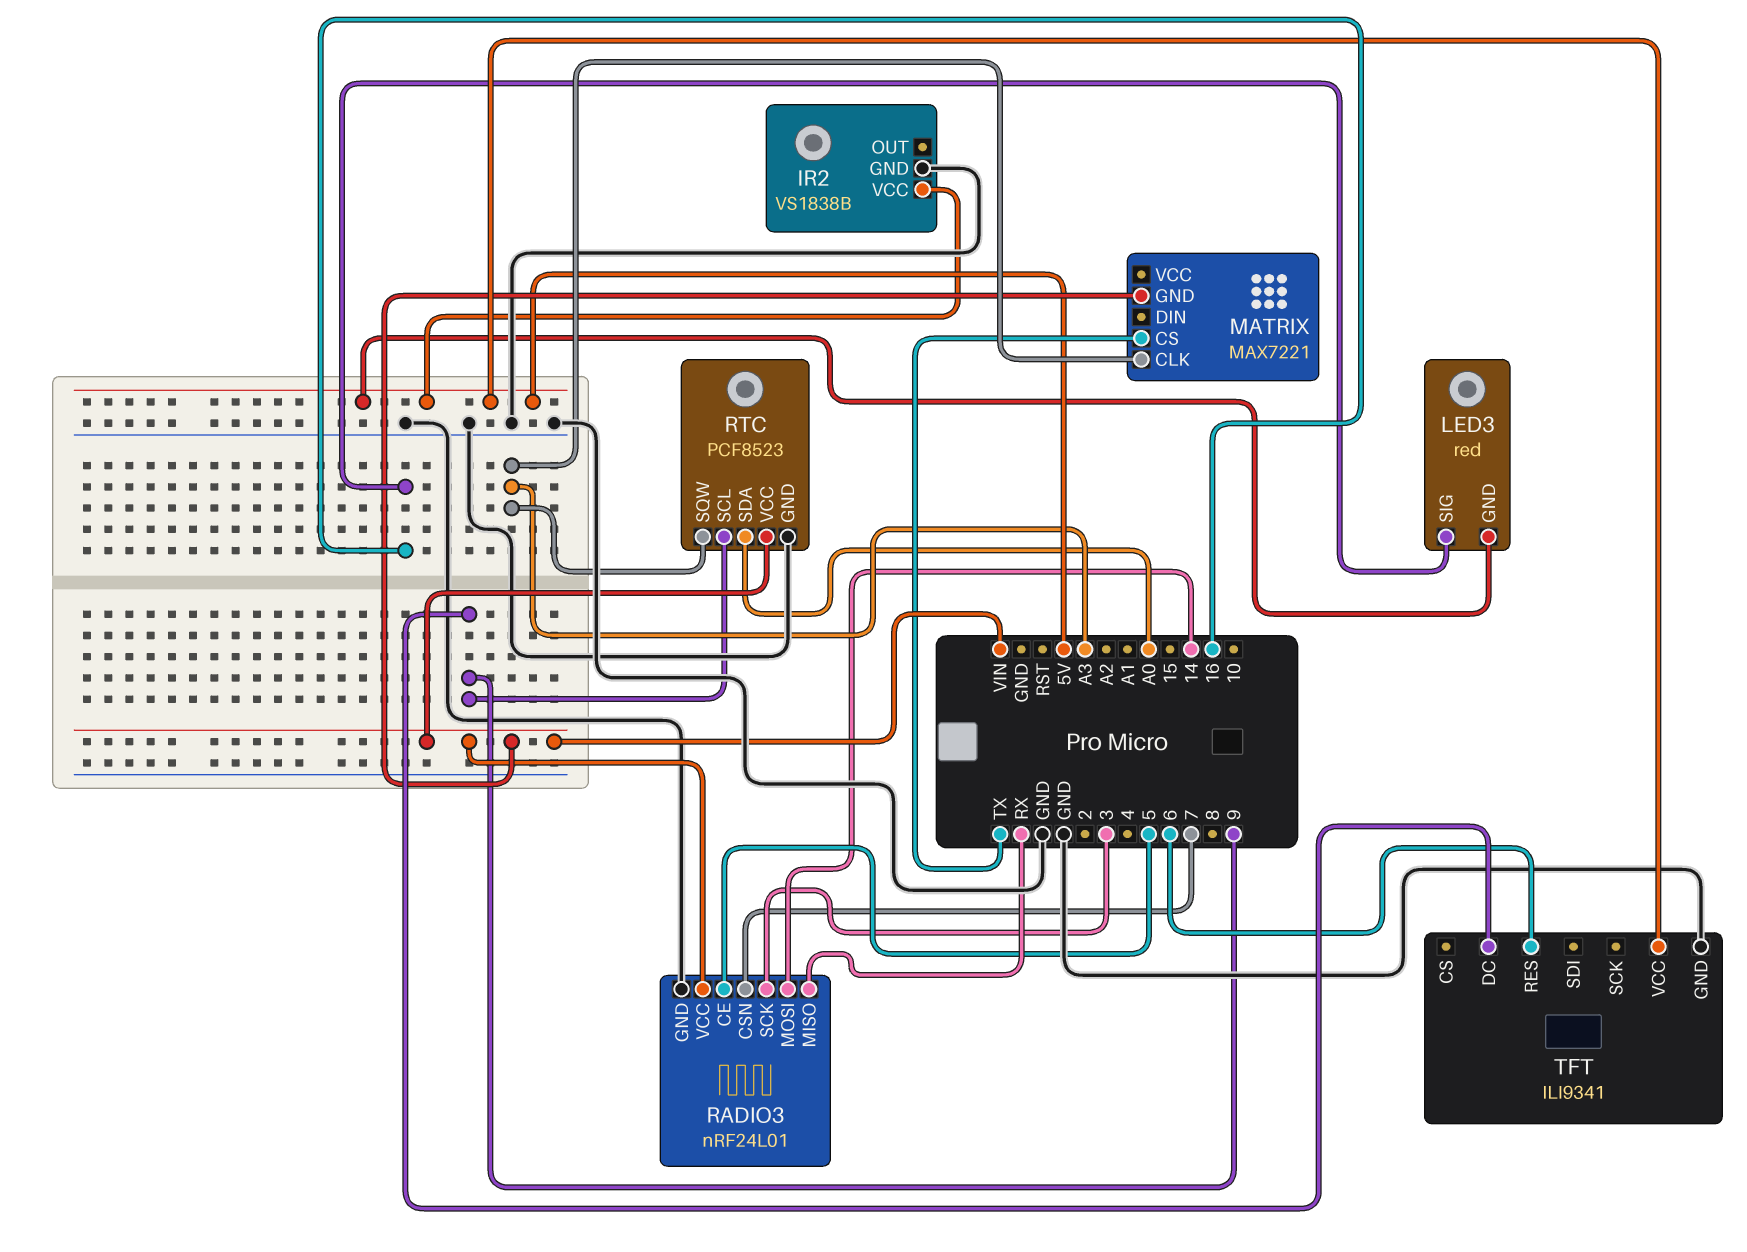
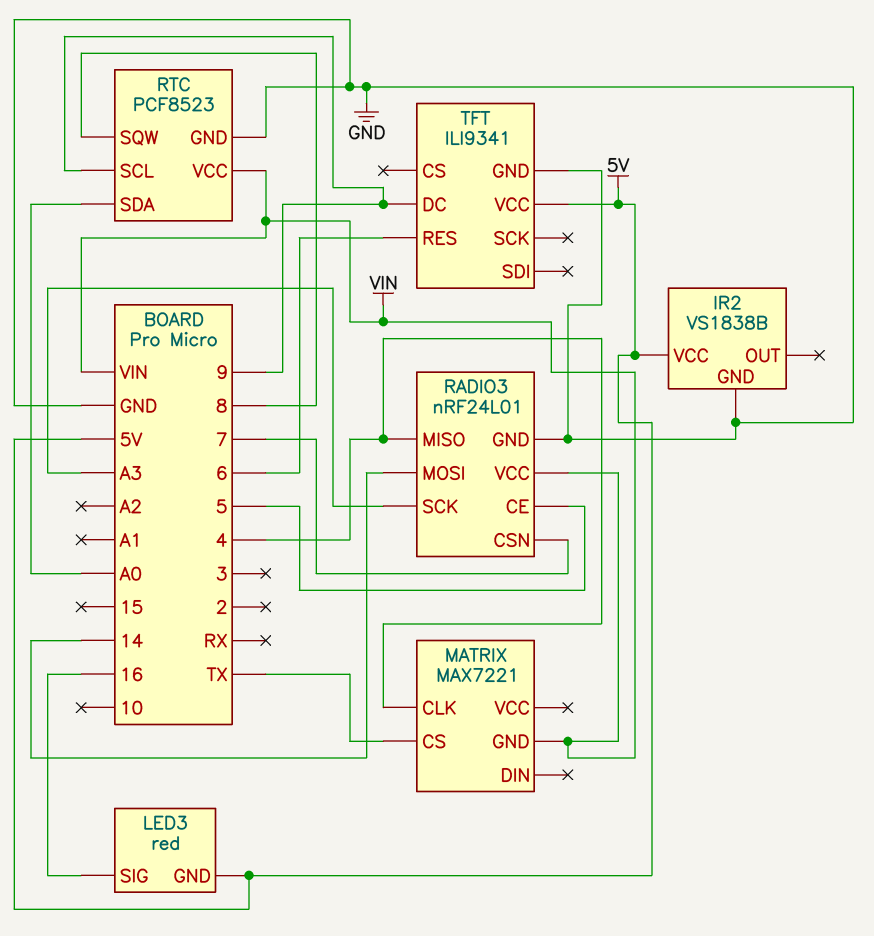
MATRIX pin CLK: A3 -> 4
RADIO3 pin MISO: RX -> 4
RADIO3 pin SCK: 3 -> A3
RTC pin SQW: A3 -> 8

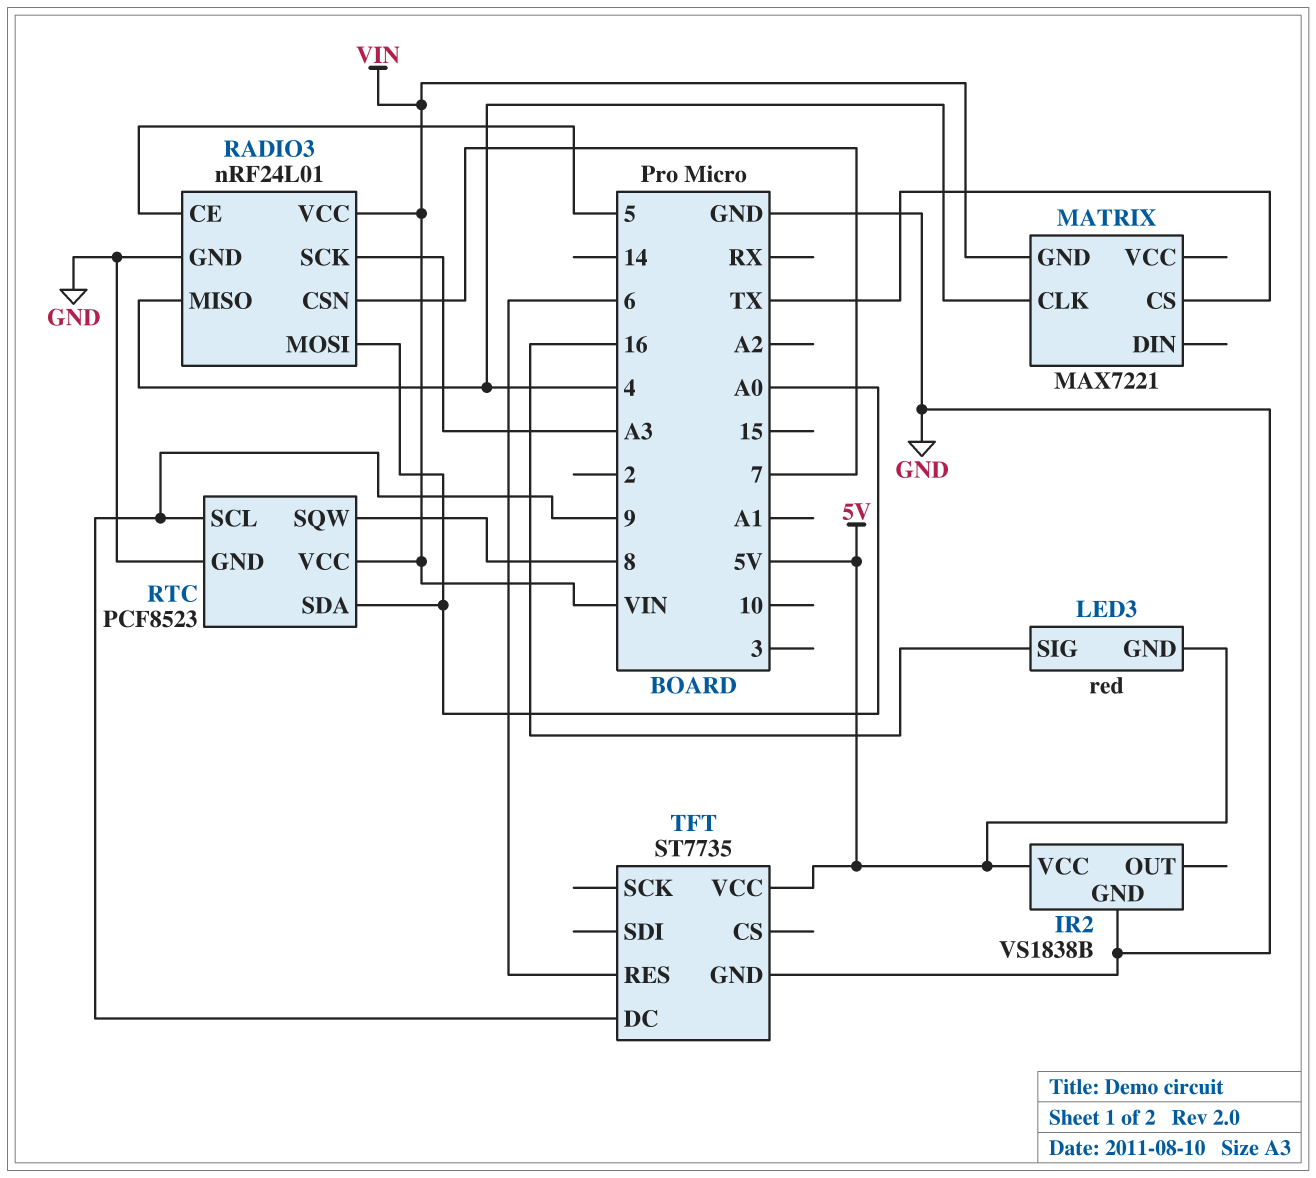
RADIO3 pin MOSI: 14 -> A0
TFT: ILI9341 -> ST7735

